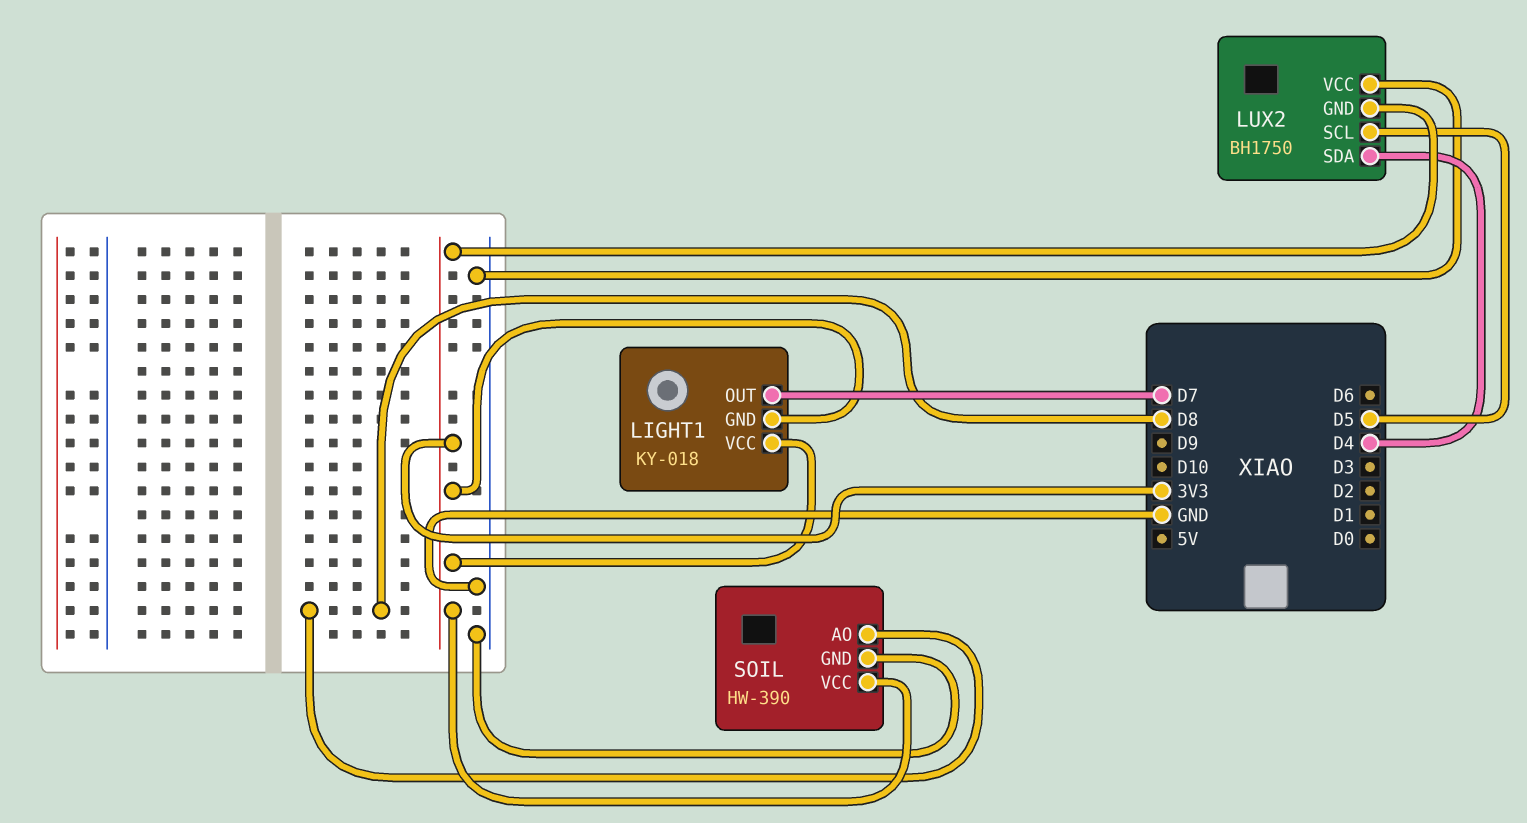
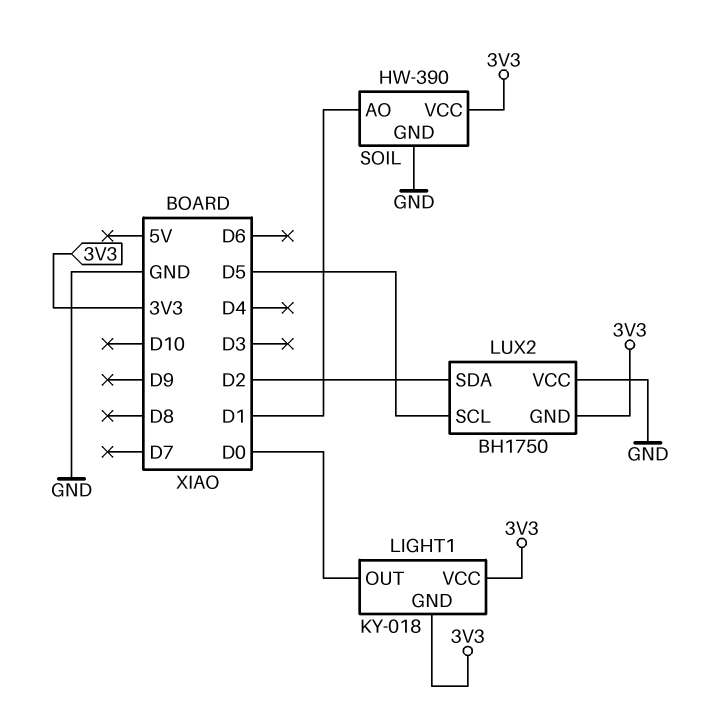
LIGHT1 pin OUT: D7 -> D0
LUX2 pin SDA: D4 -> D2
SOIL pin AO: D8 -> D1

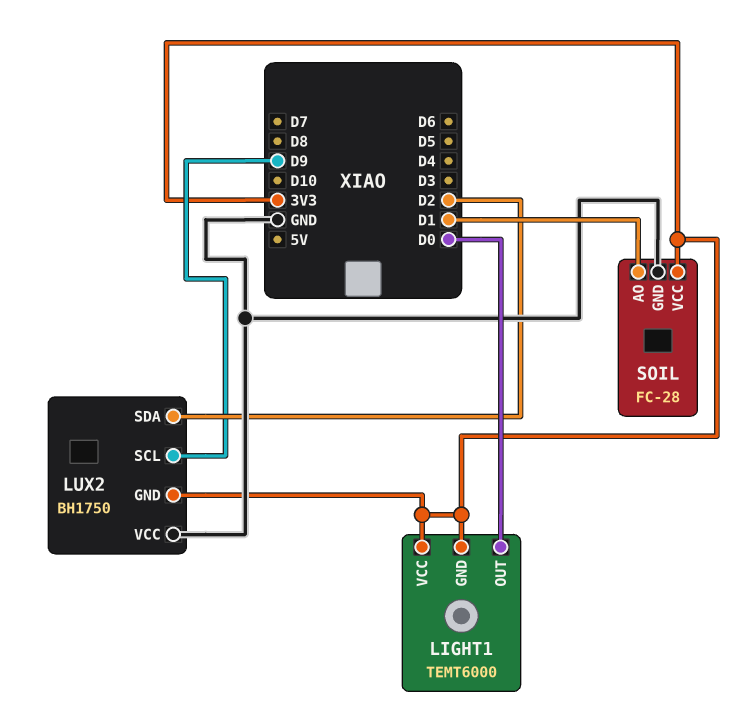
LIGHT1: KY-018 -> TEMT6000
LUX2 pin SCL: D5 -> D9
SOIL: HW-390 -> FC-28

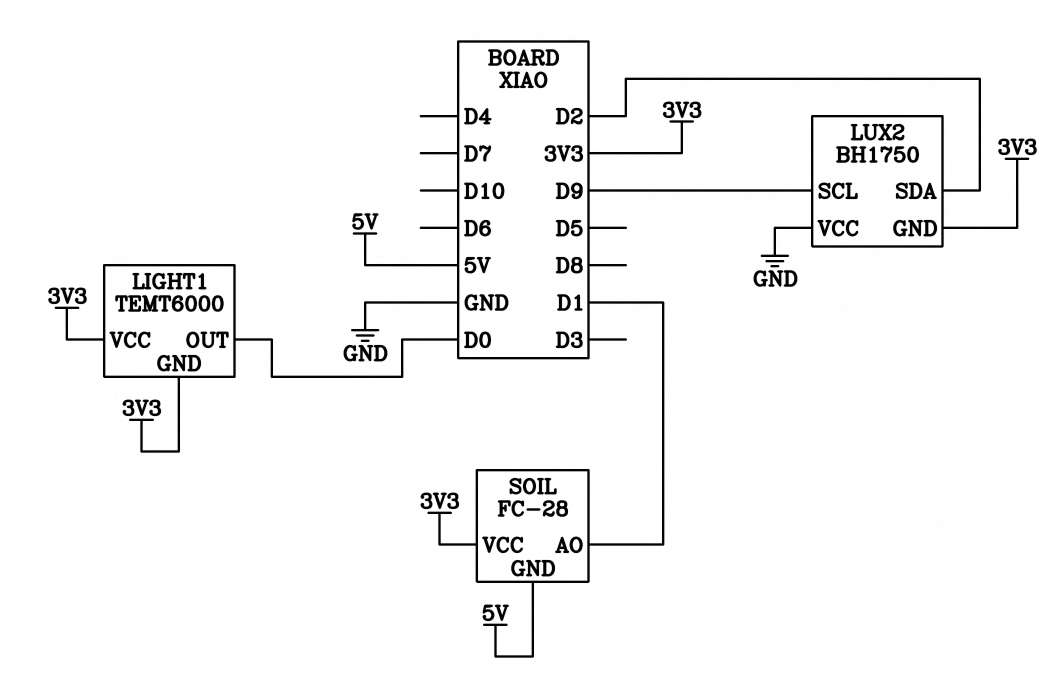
SOIL pin GND: GND -> 5V

